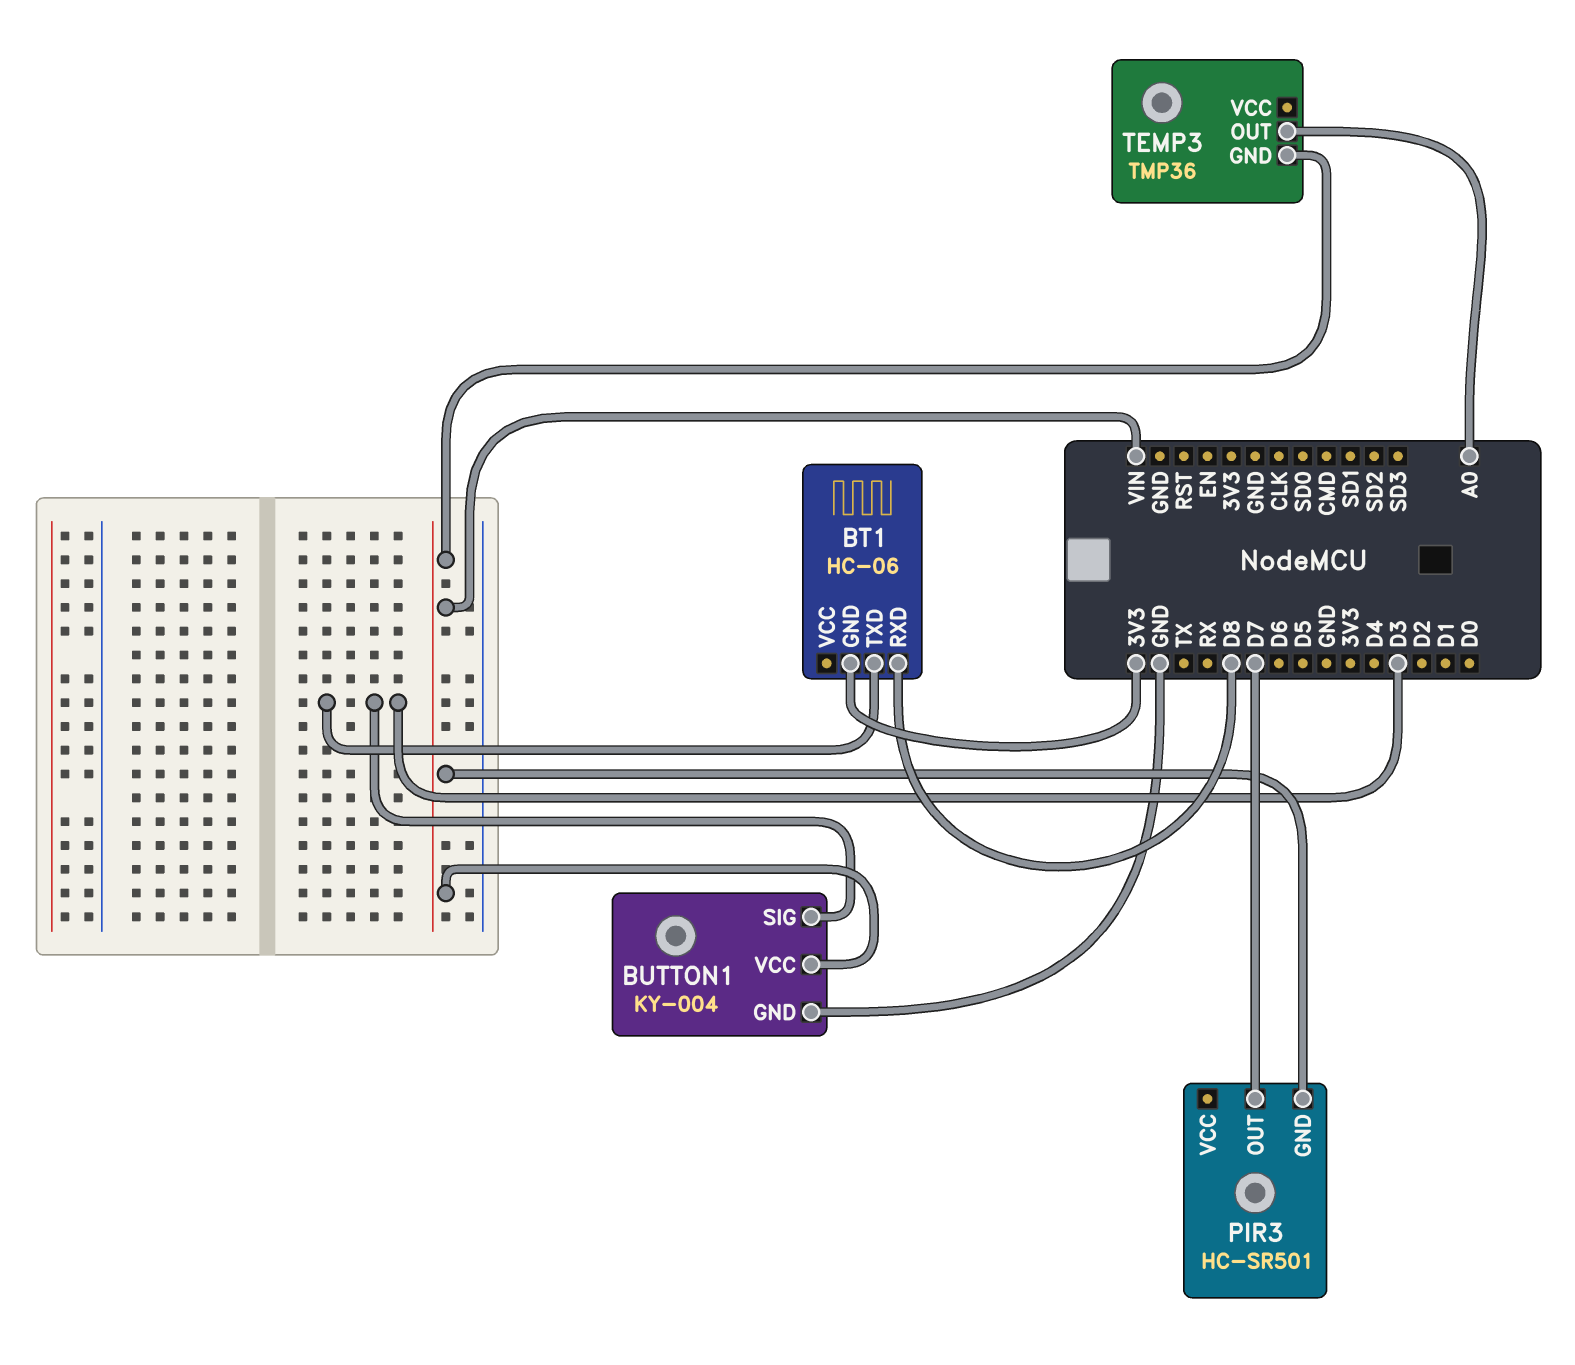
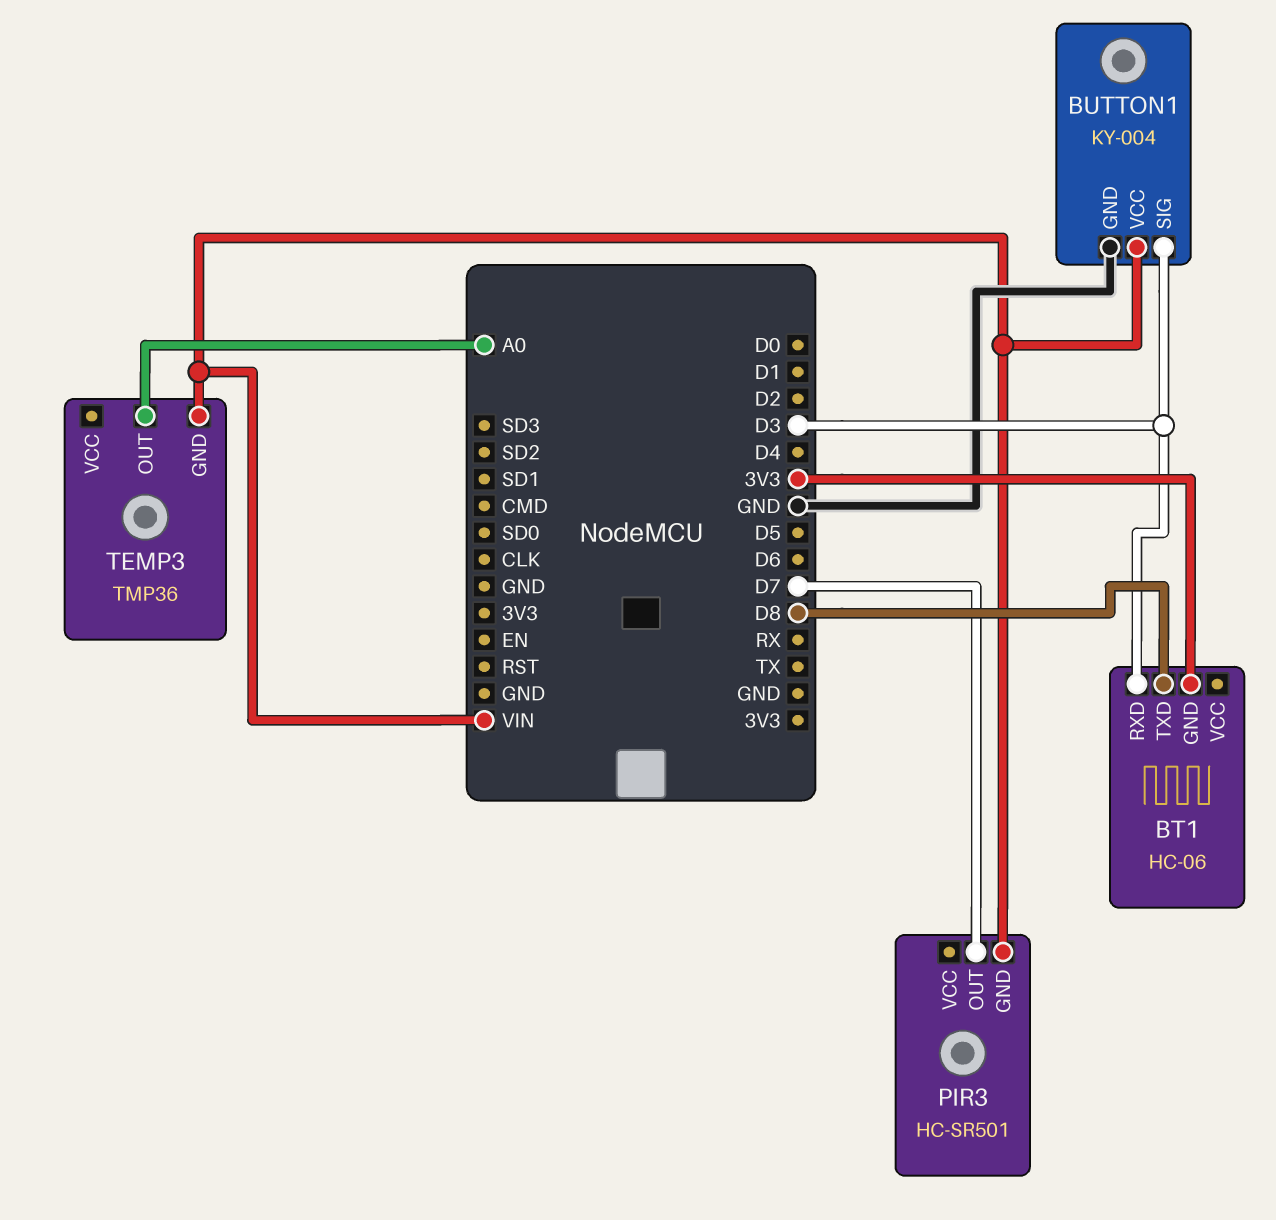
BT1 pin RXD: D8 -> D3
BT1 pin TXD: D3 -> D8

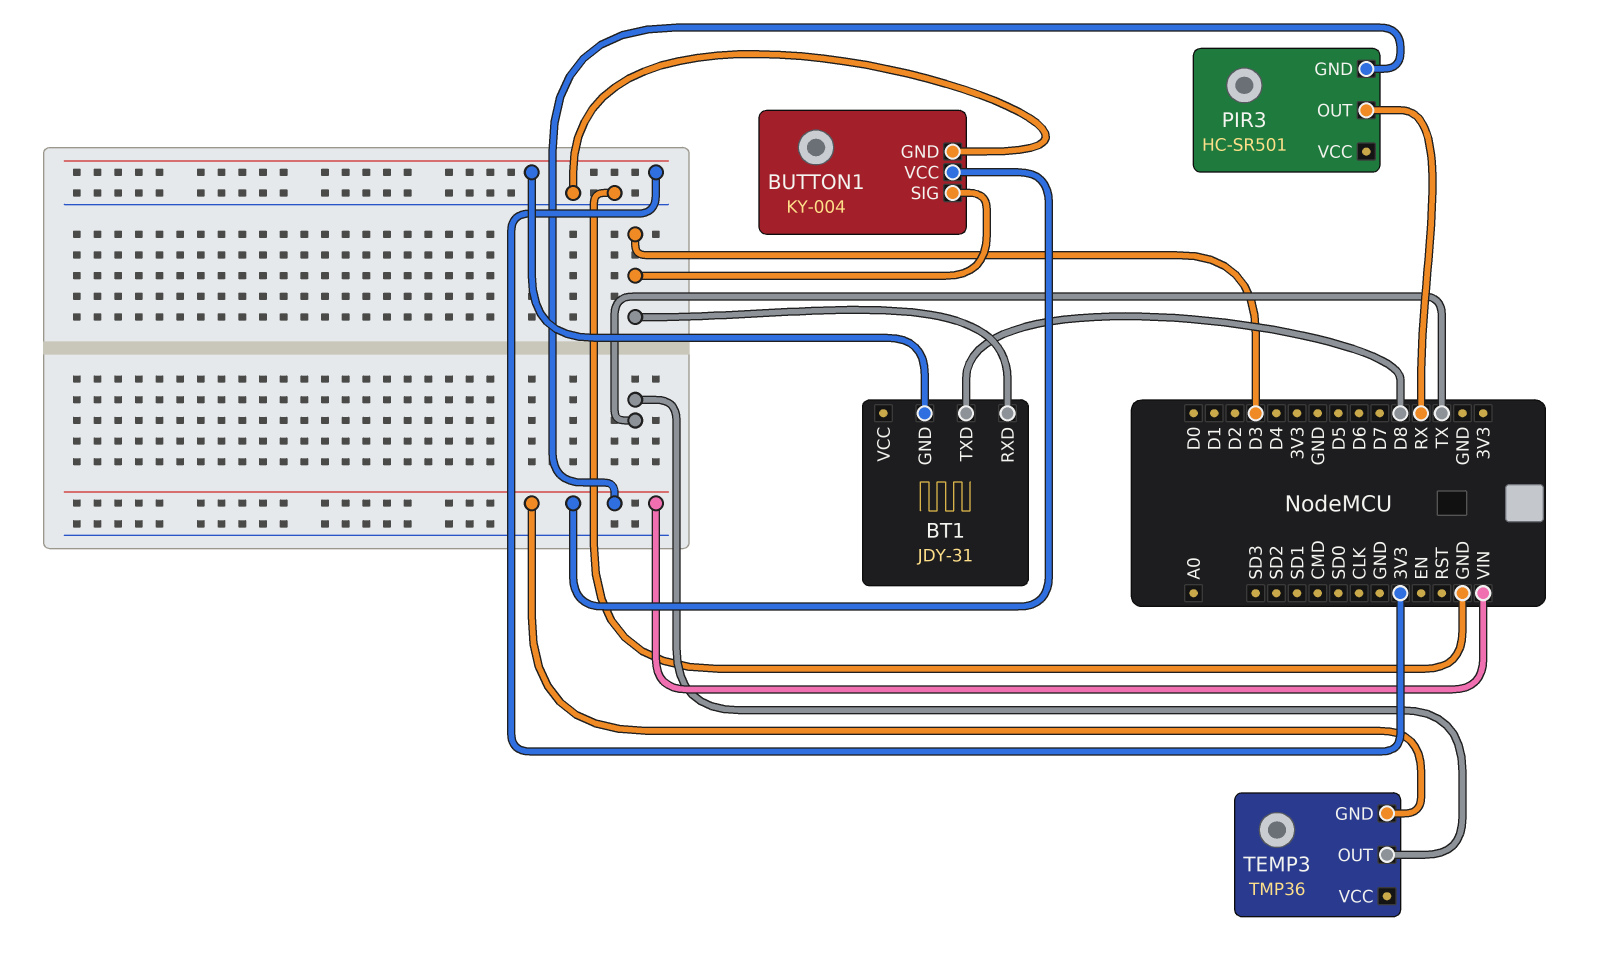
BT1: HC-06 -> JDY-31
PIR3 pin OUT: D7 -> RX
TEMP3 pin OUT: A0 -> TX

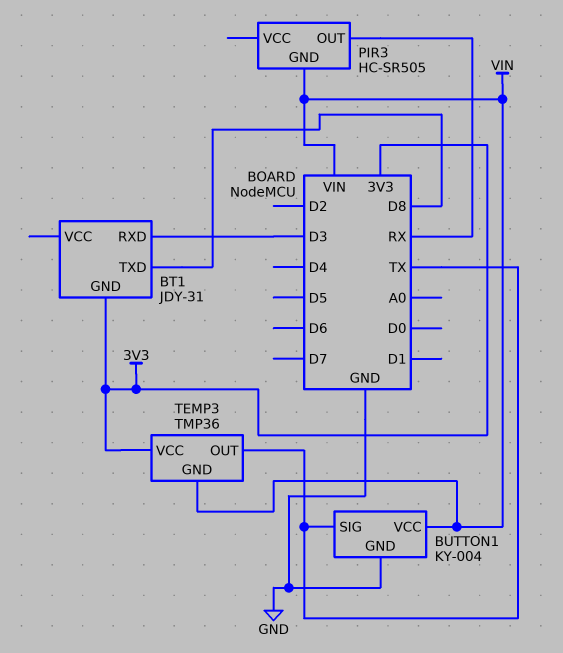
BUTTON1 pin SIG: D3 -> TX
PIR3: HC-SR501 -> HC-SR505
TEMP3 pin VCC: none -> 3V3

